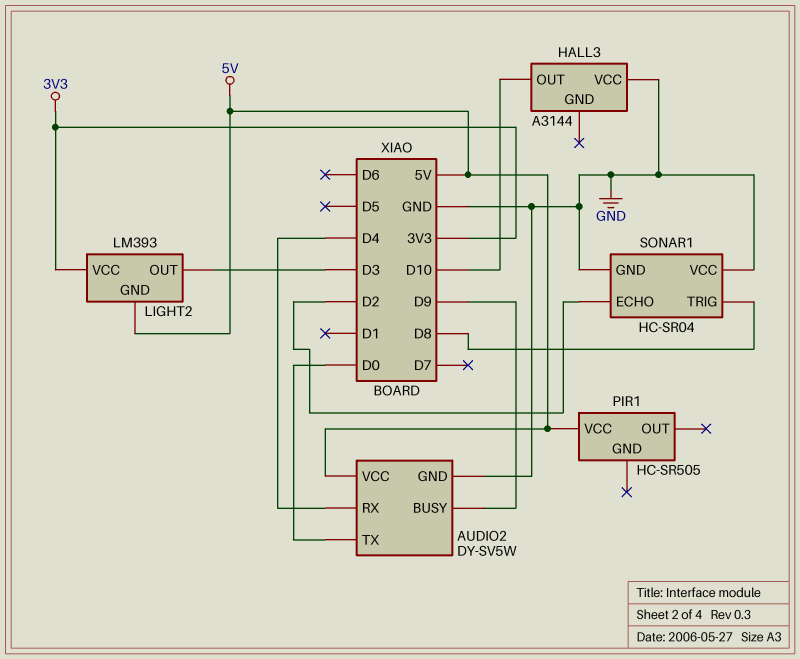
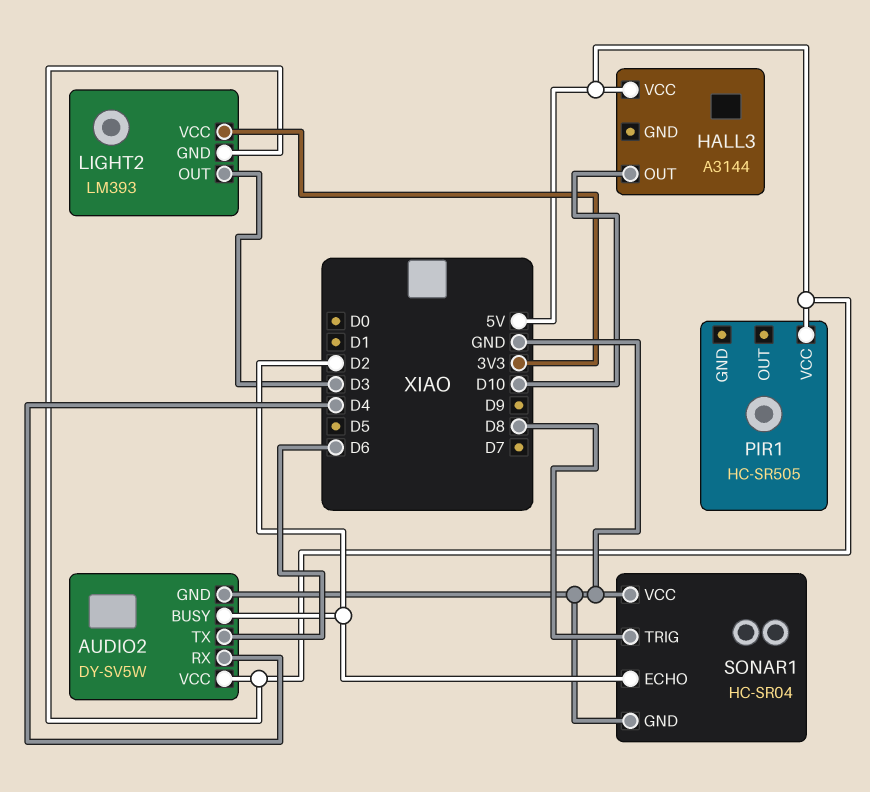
AUDIO2 pin BUSY: D9 -> D2
AUDIO2 pin TX: D0 -> D6
HALL3 pin VCC: GND -> 5V

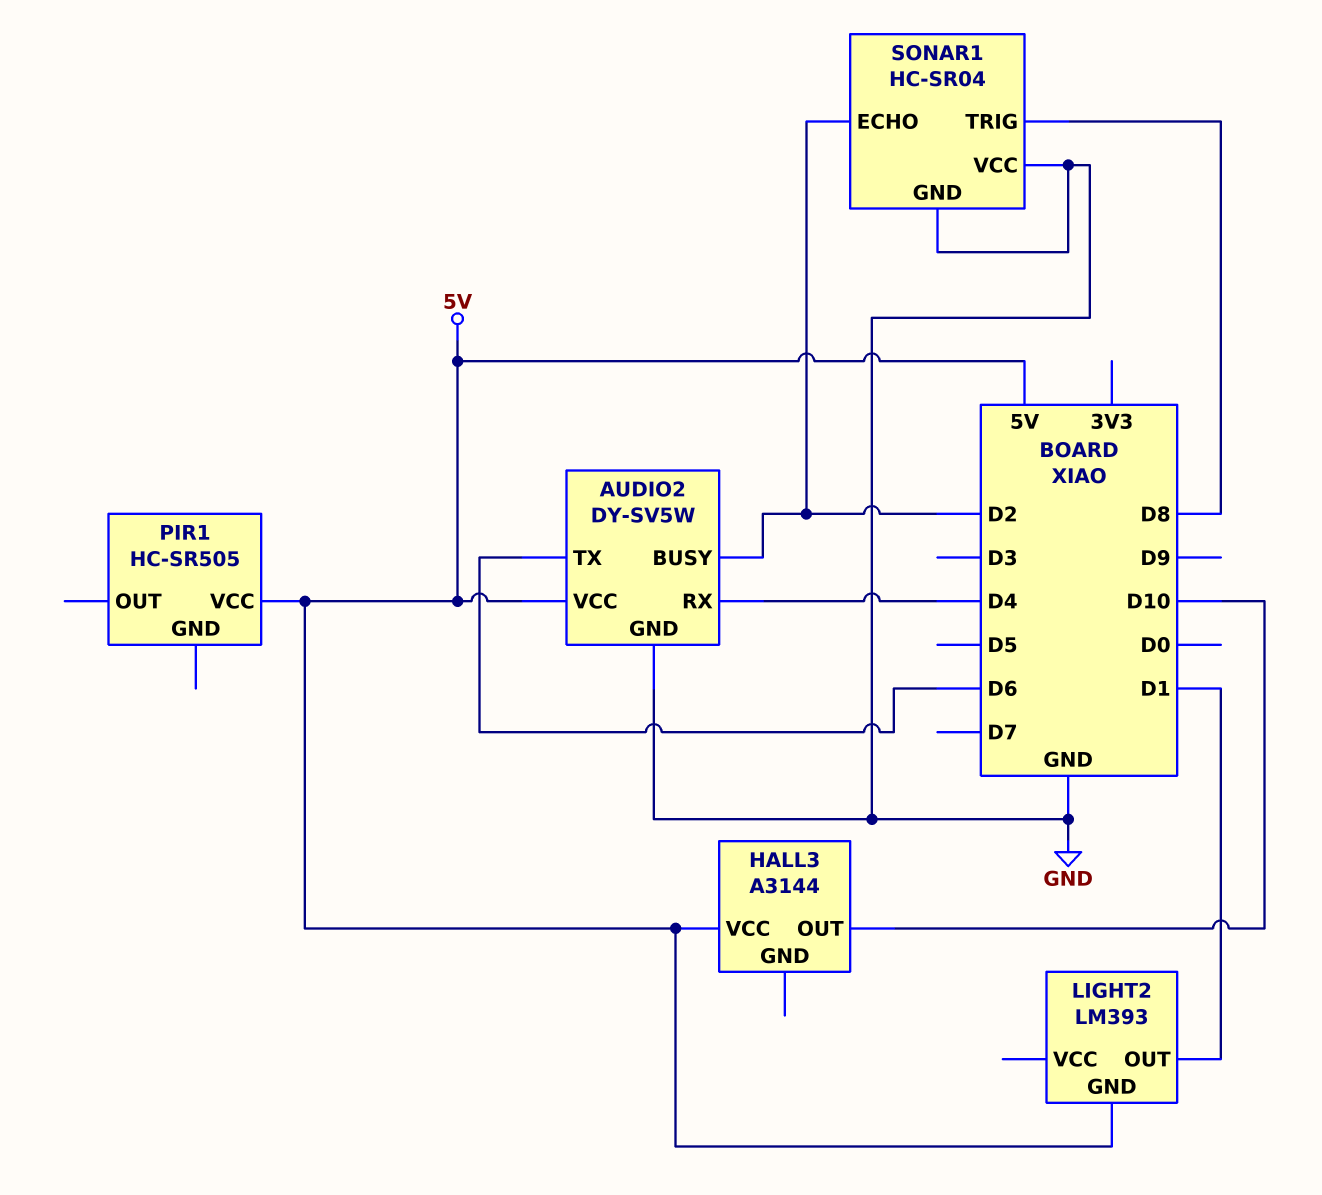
LIGHT2 pin OUT: D3 -> D1
LIGHT2 pin VCC: 3V3 -> none

